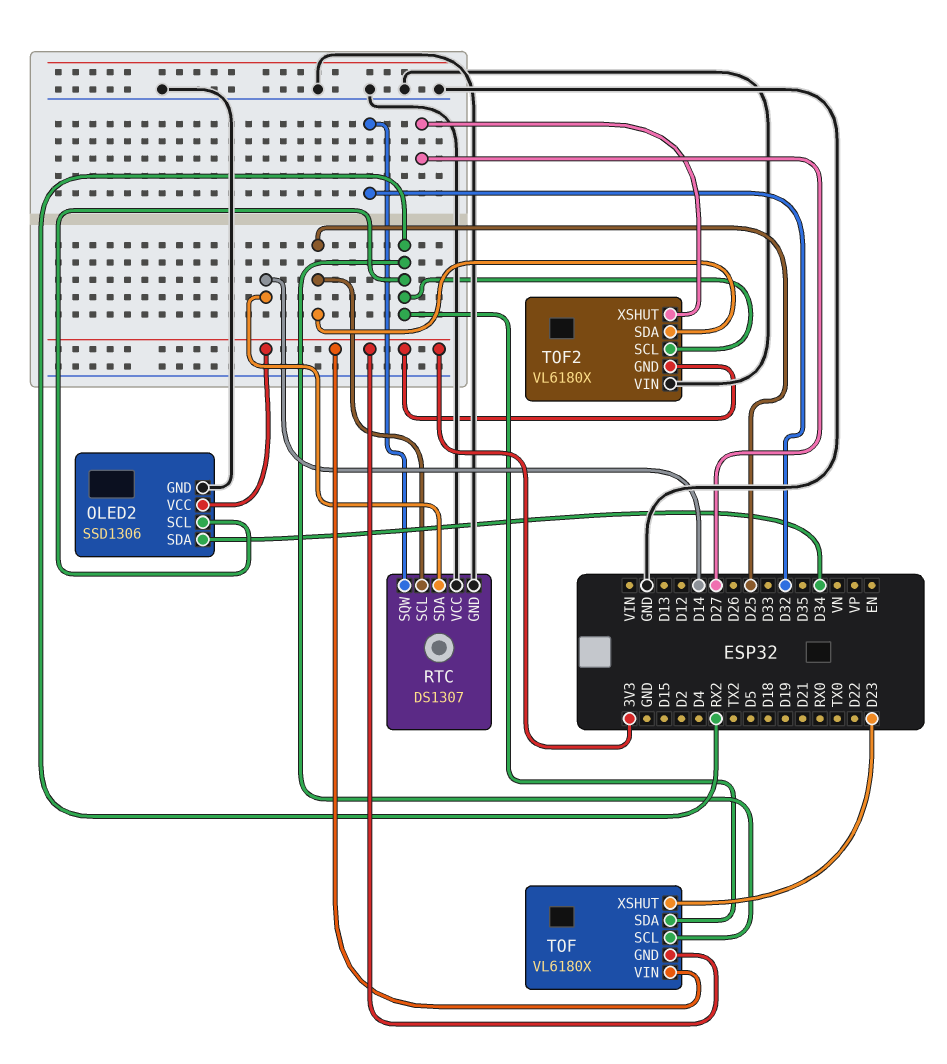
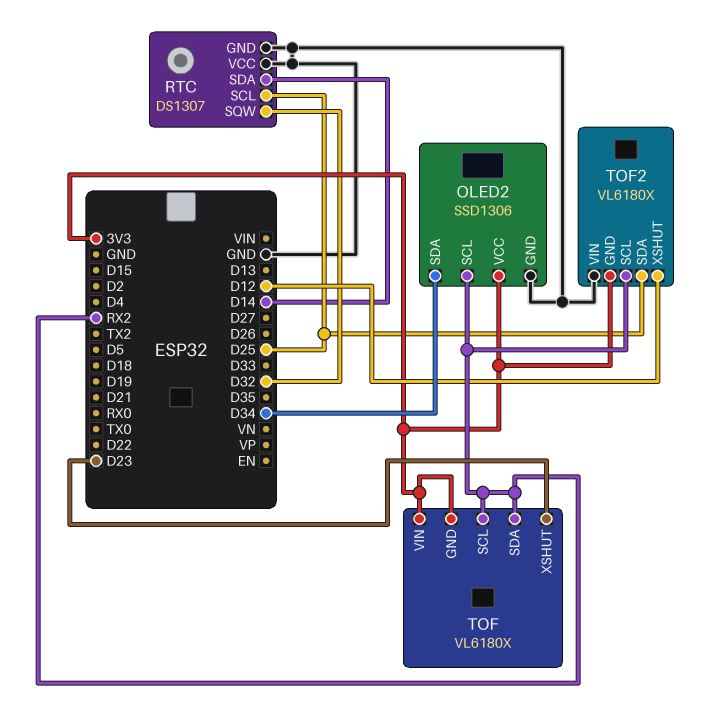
TOF2 pin XSHUT: D27 -> D12

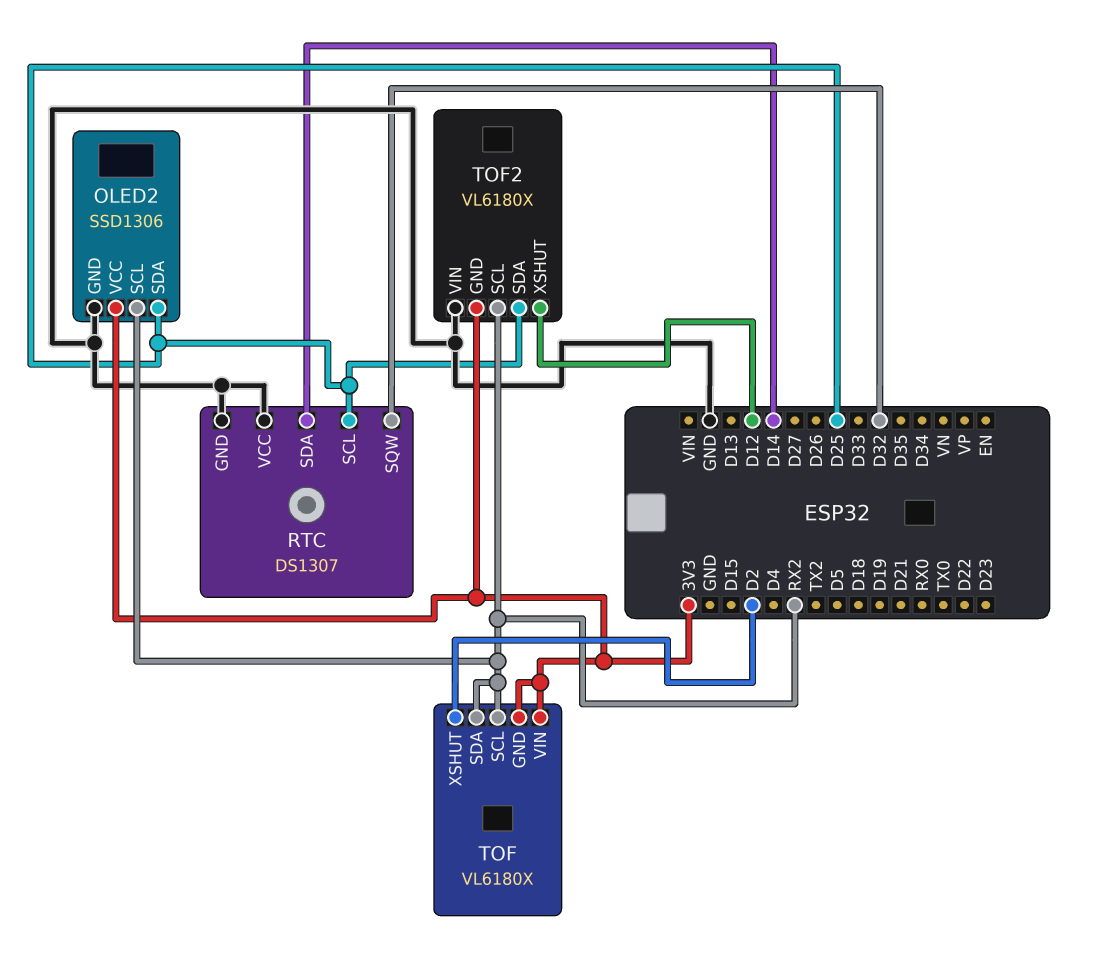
OLED2 pin SDA: D34 -> D25
TOF pin XSHUT: D23 -> D2

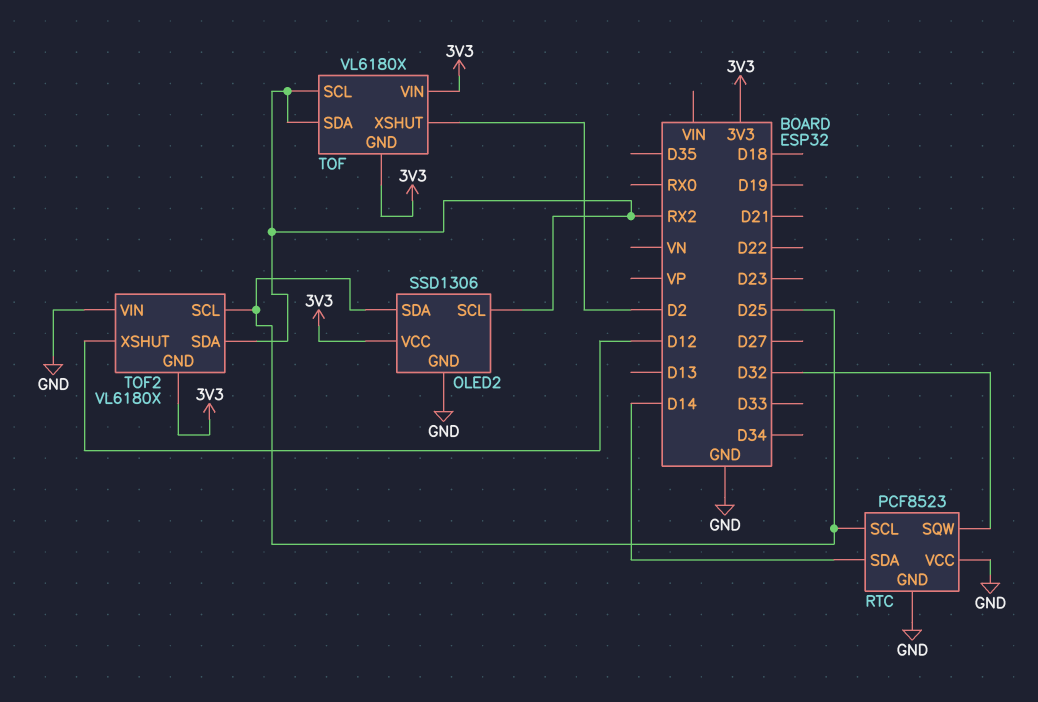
RTC: DS1307 -> PCF8523
TOF2 pin SCL: RX2 -> D25
TOF2 pin SDA: D25 -> RX2

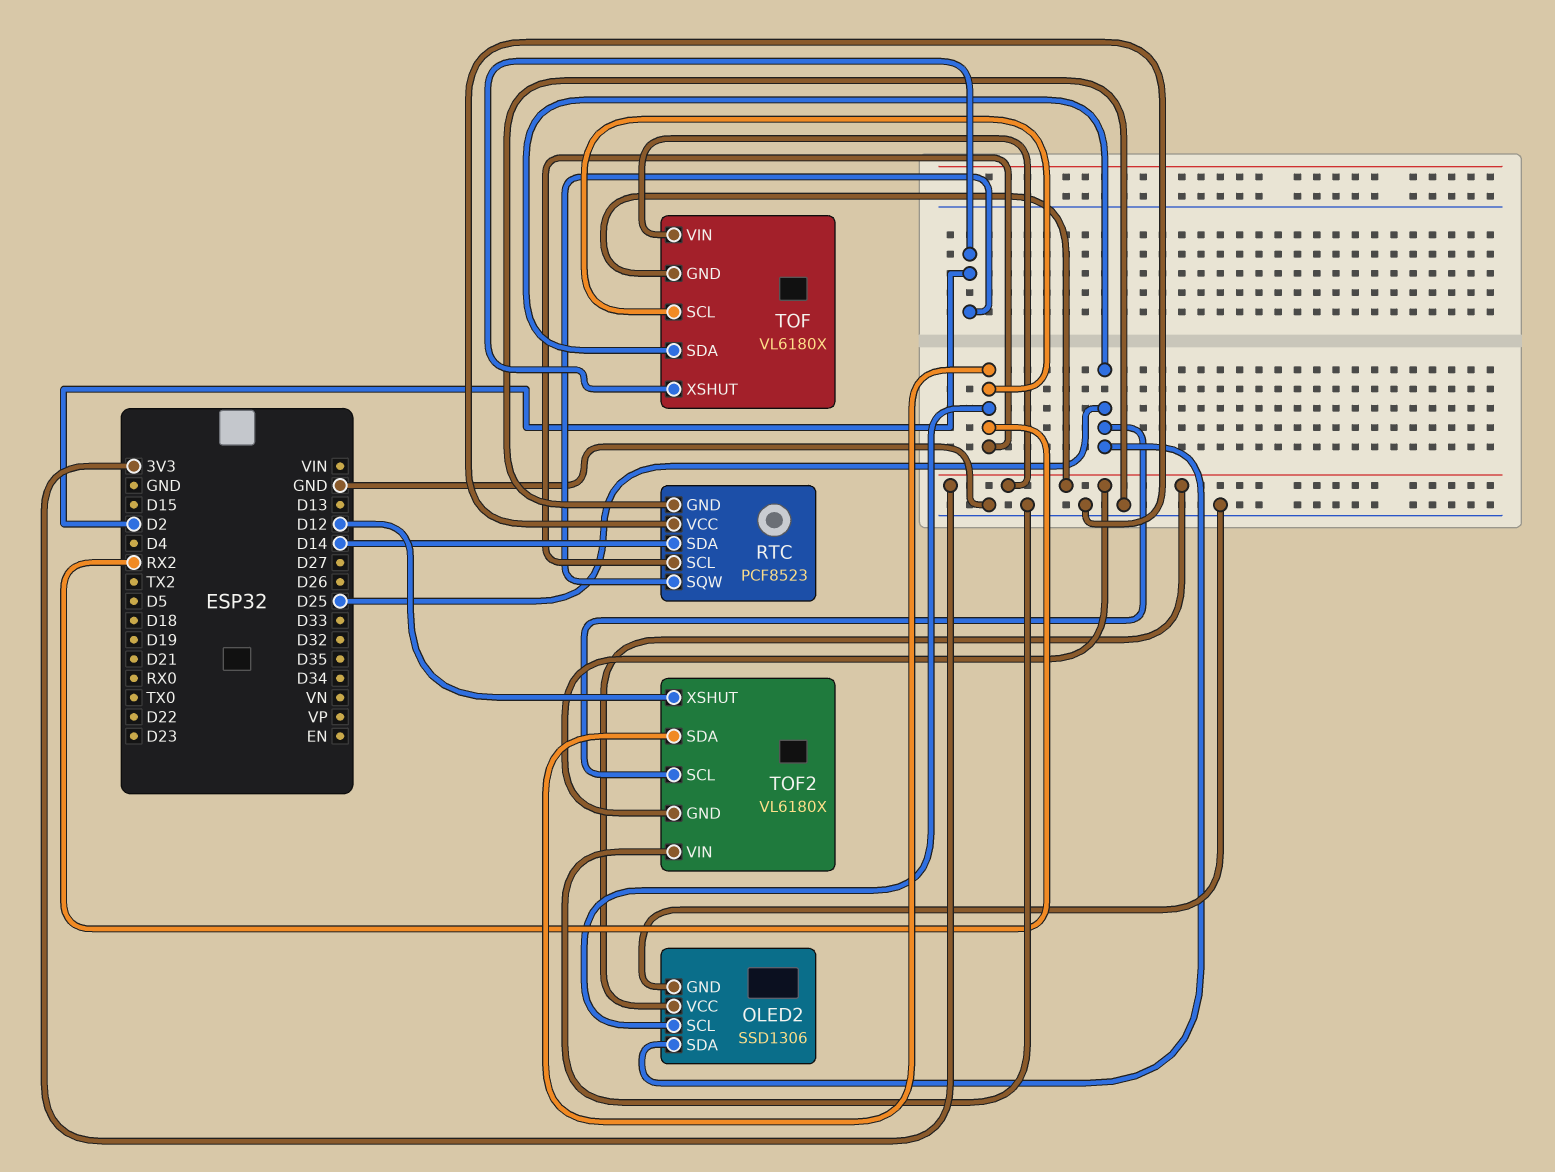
RTC pin SCL: D25 -> RX2
RTC pin SQW: D32 -> D2
TOF pin SDA: RX2 -> D25

